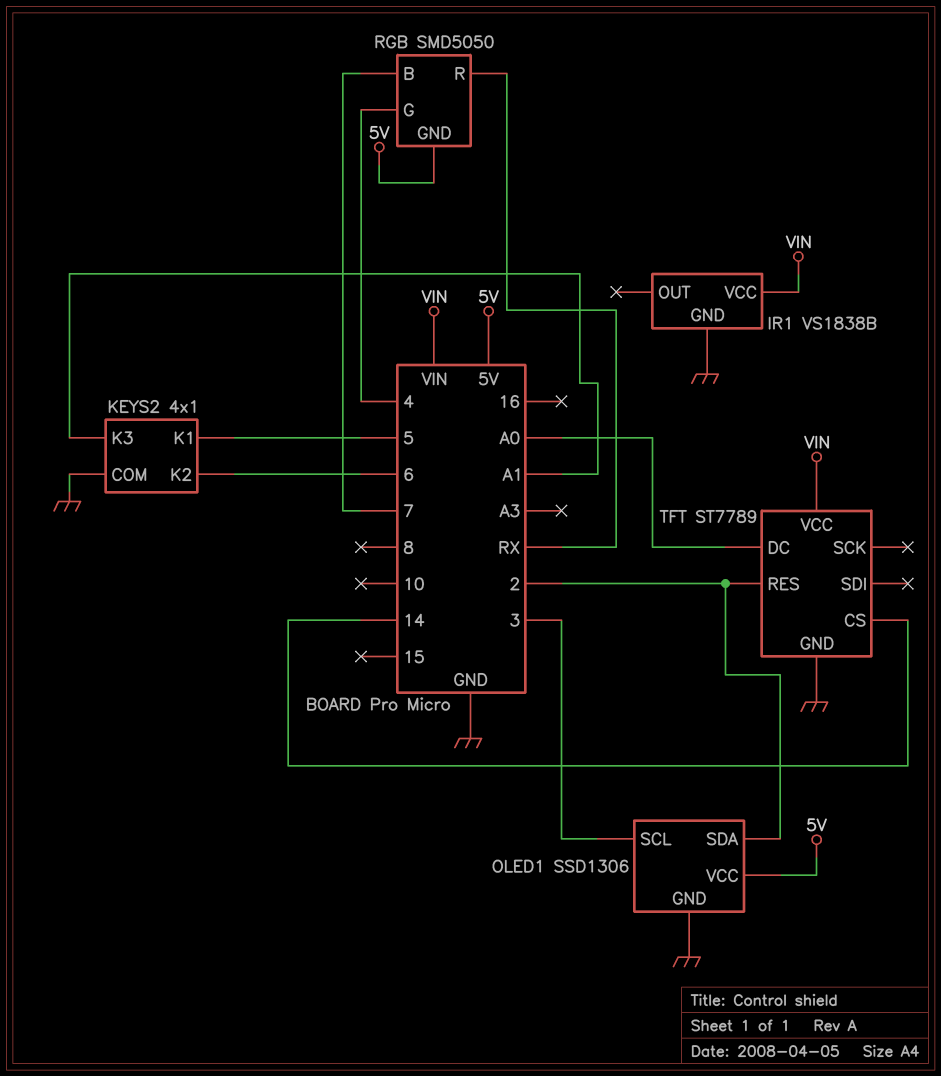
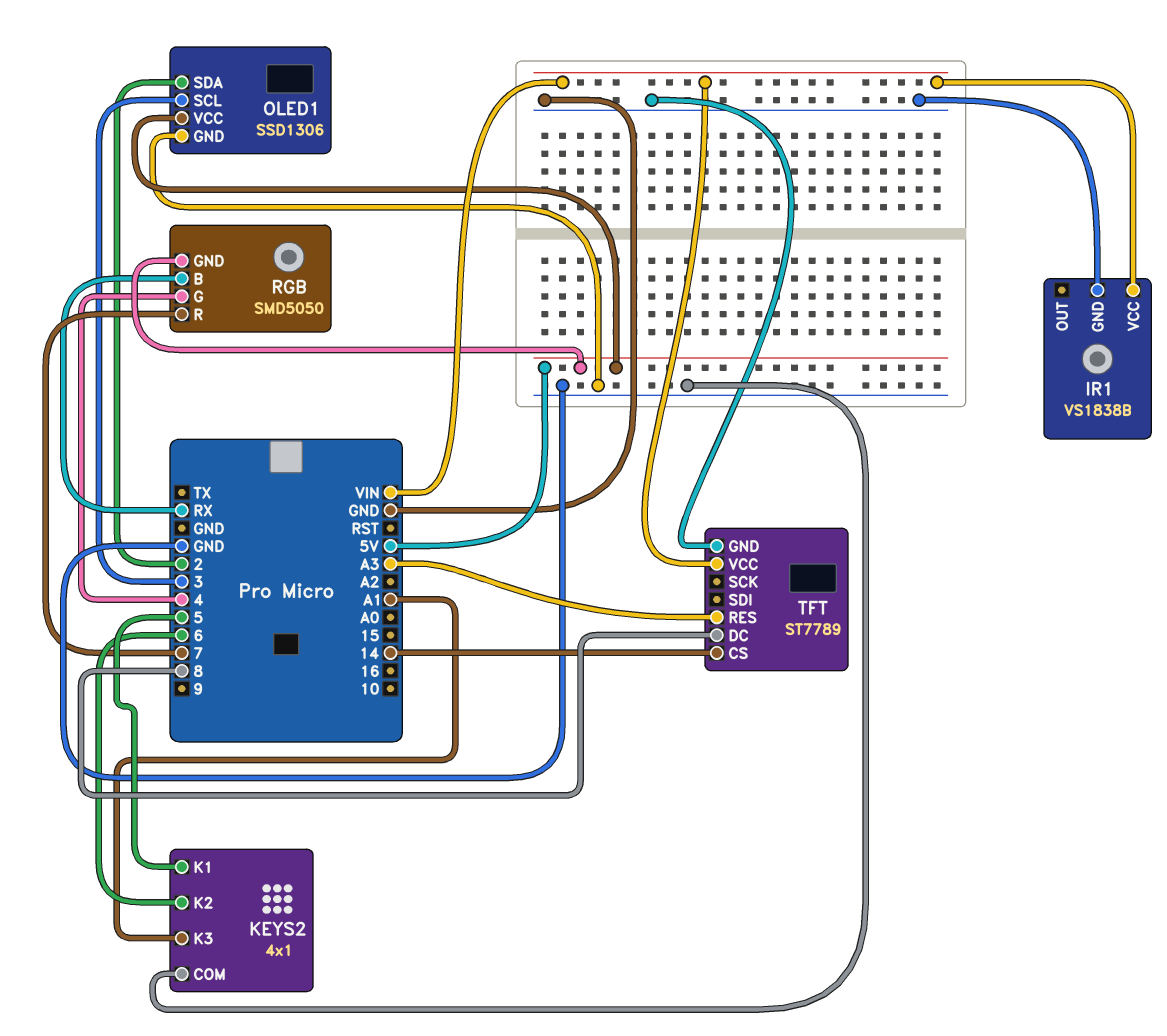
RGB pin B: 7 -> RX
RGB pin R: RX -> 7
TFT pin DC: A0 -> 8
TFT pin RES: 2 -> A3

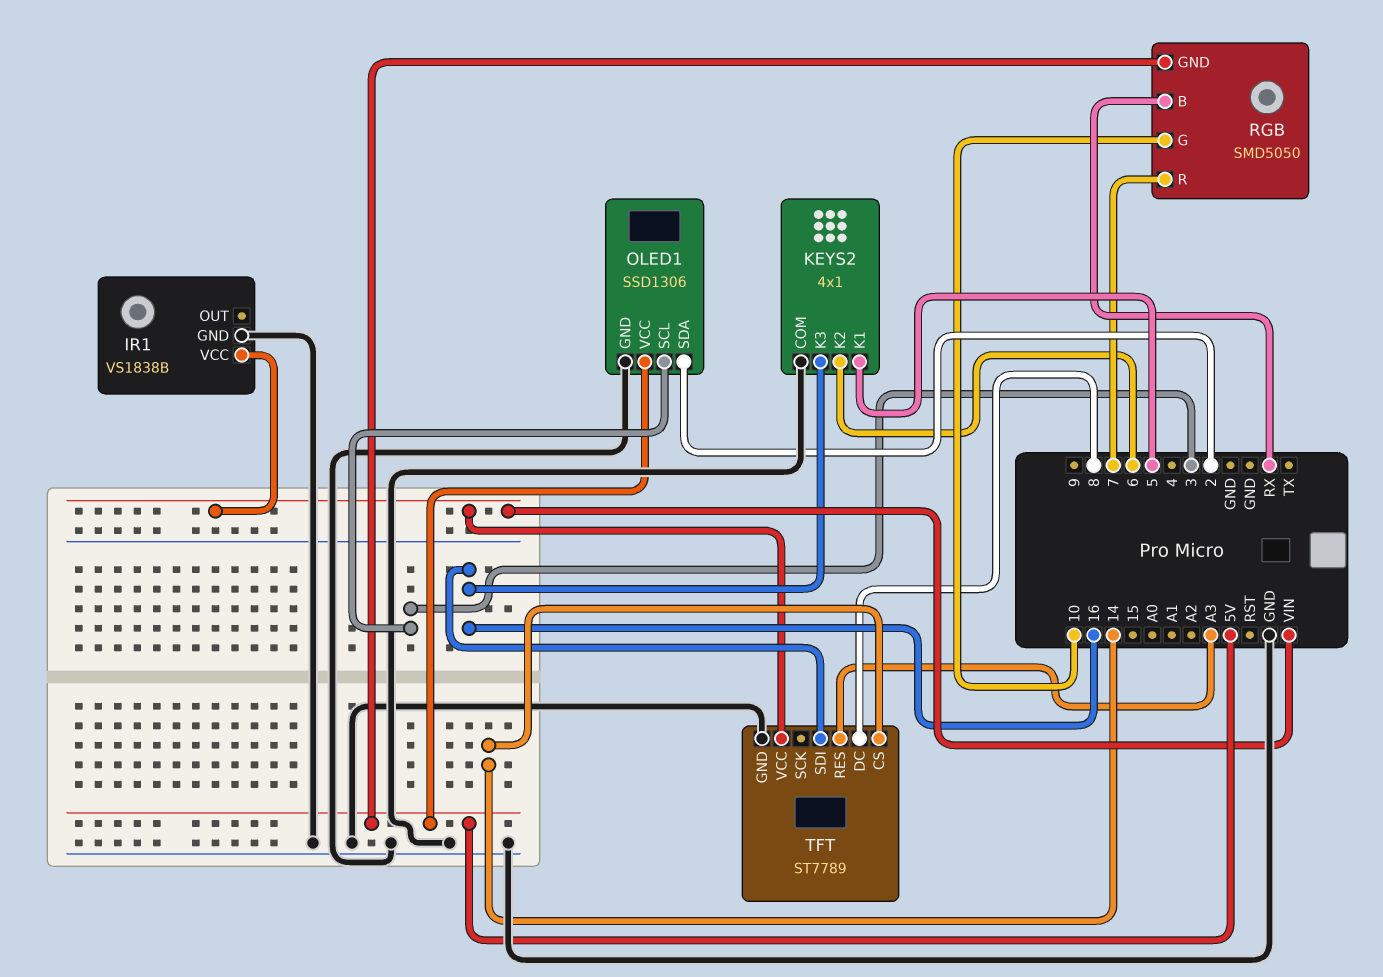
KEYS2 pin K3: A1 -> 16
RGB pin G: 4 -> 10
TFT pin SDI: none -> 16

